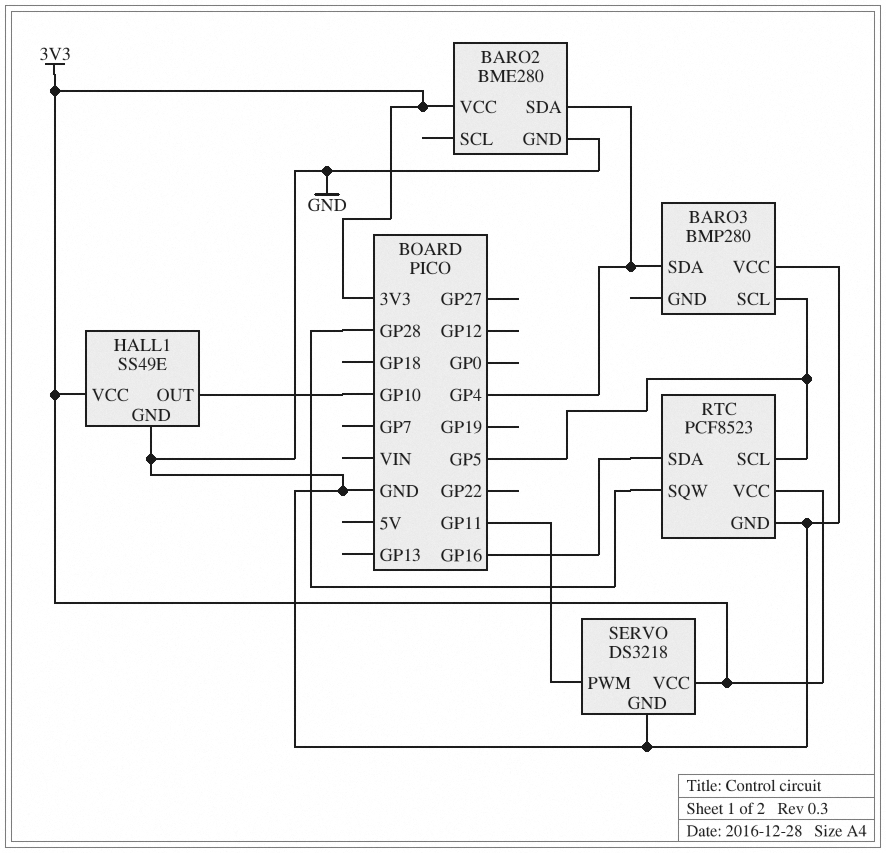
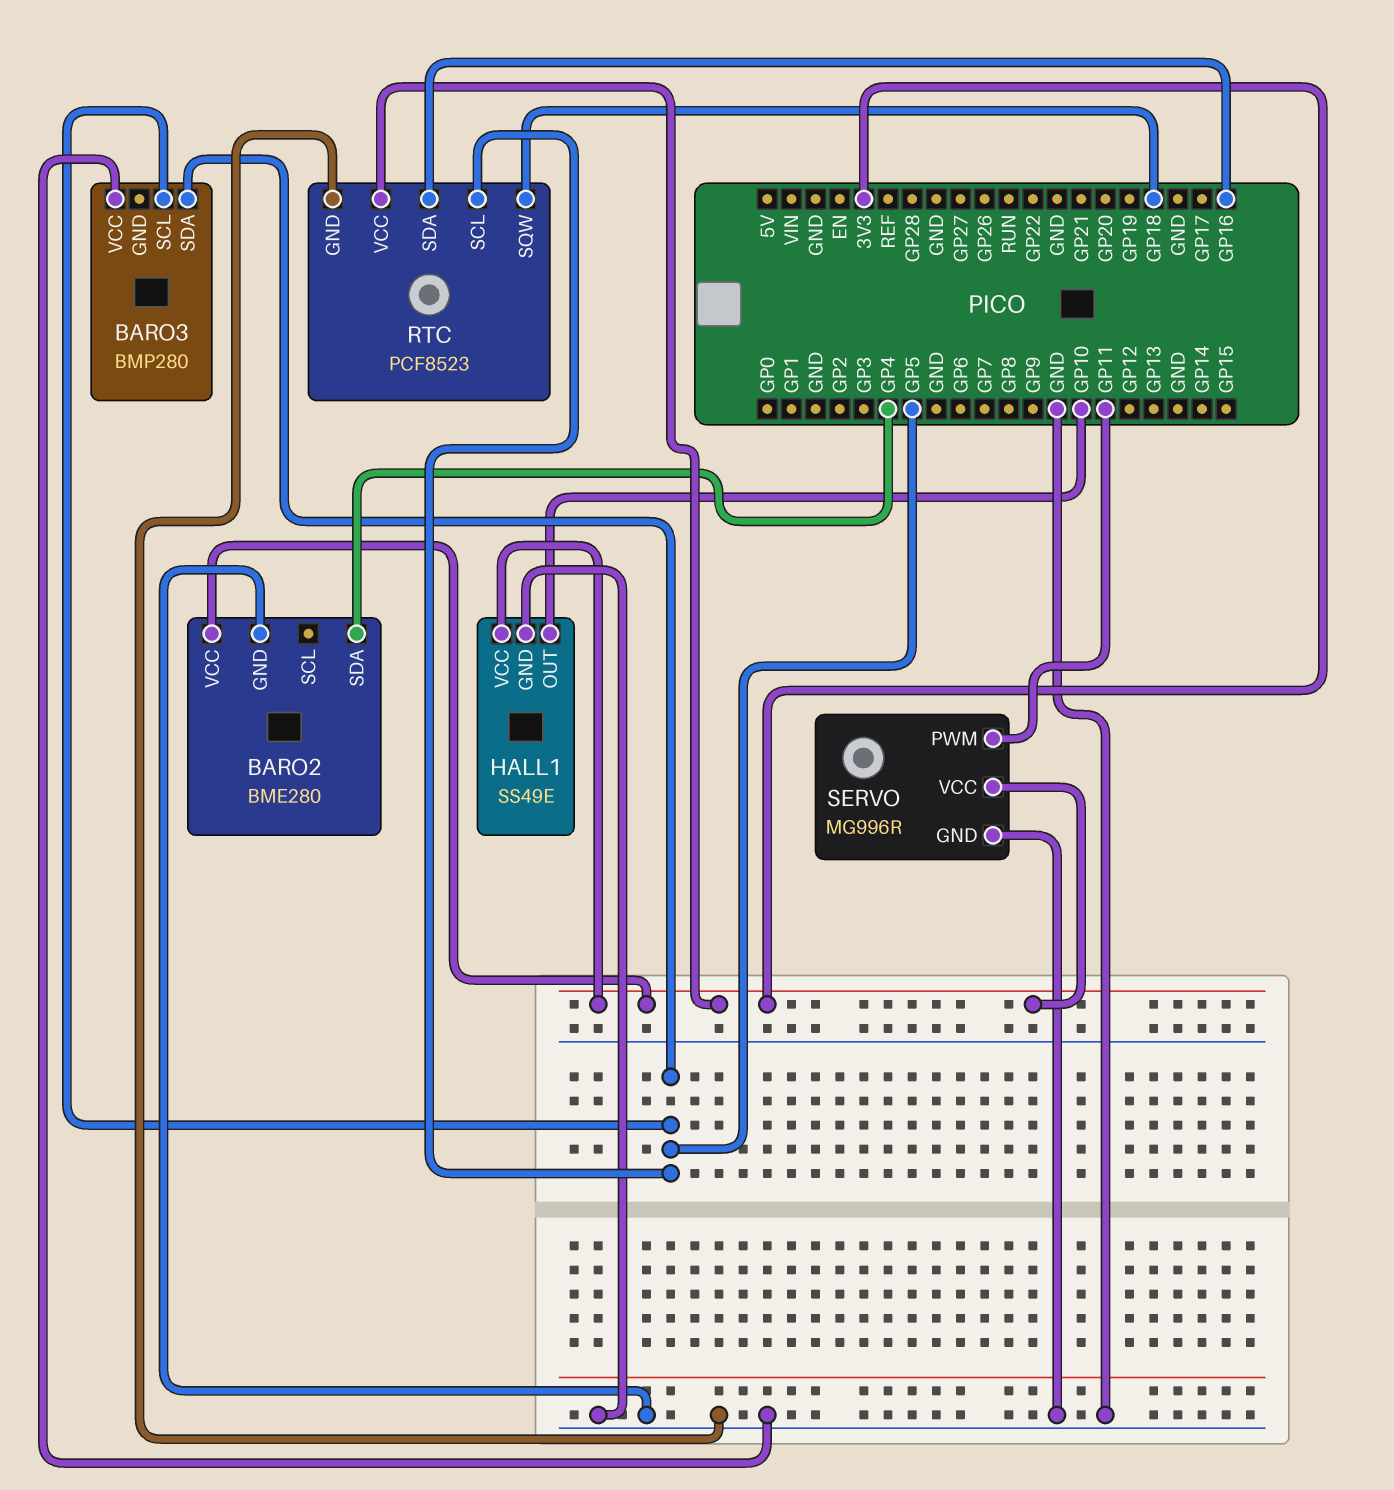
BARO3 pin SDA: GP4 -> GP5
RTC pin SQW: GP28 -> GP18
SERVO: DS3218 -> MG996R

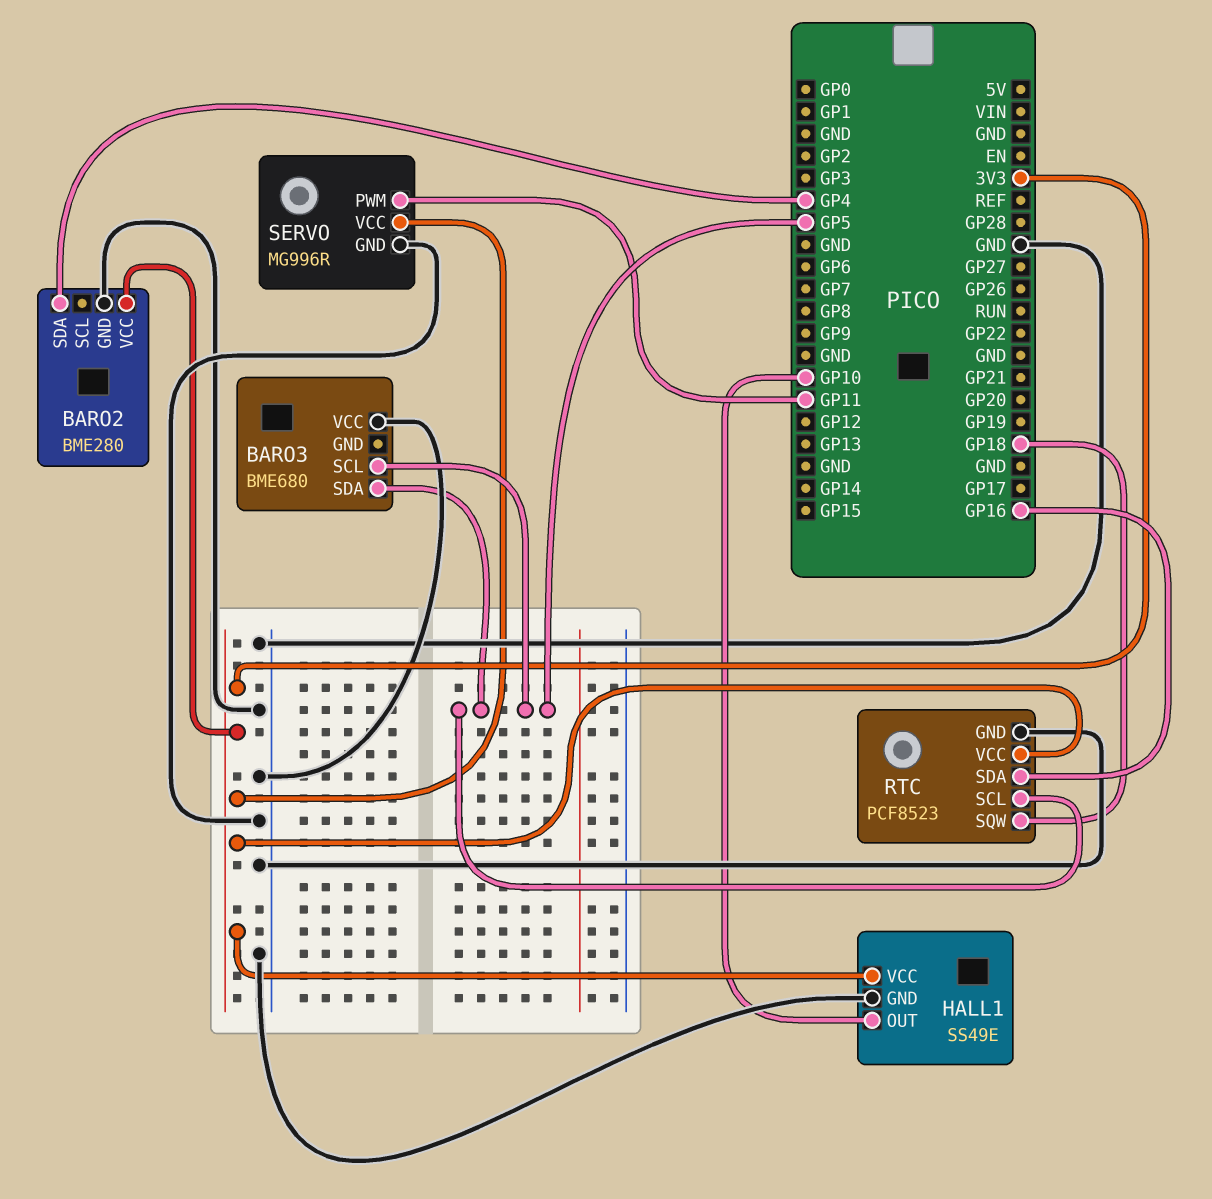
BARO3: BMP280 -> BME680

